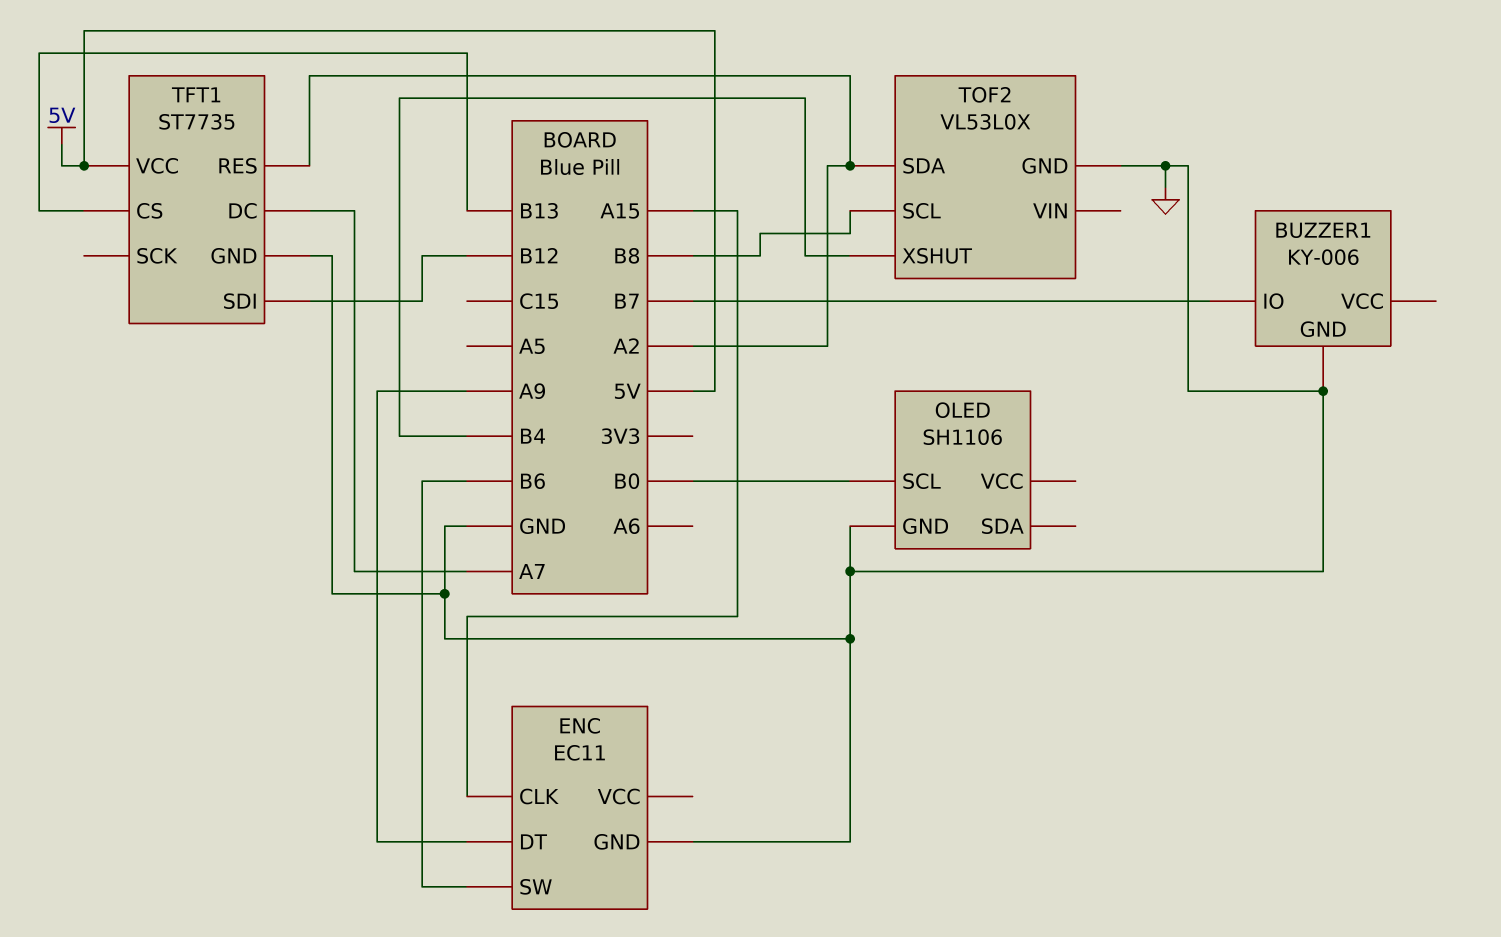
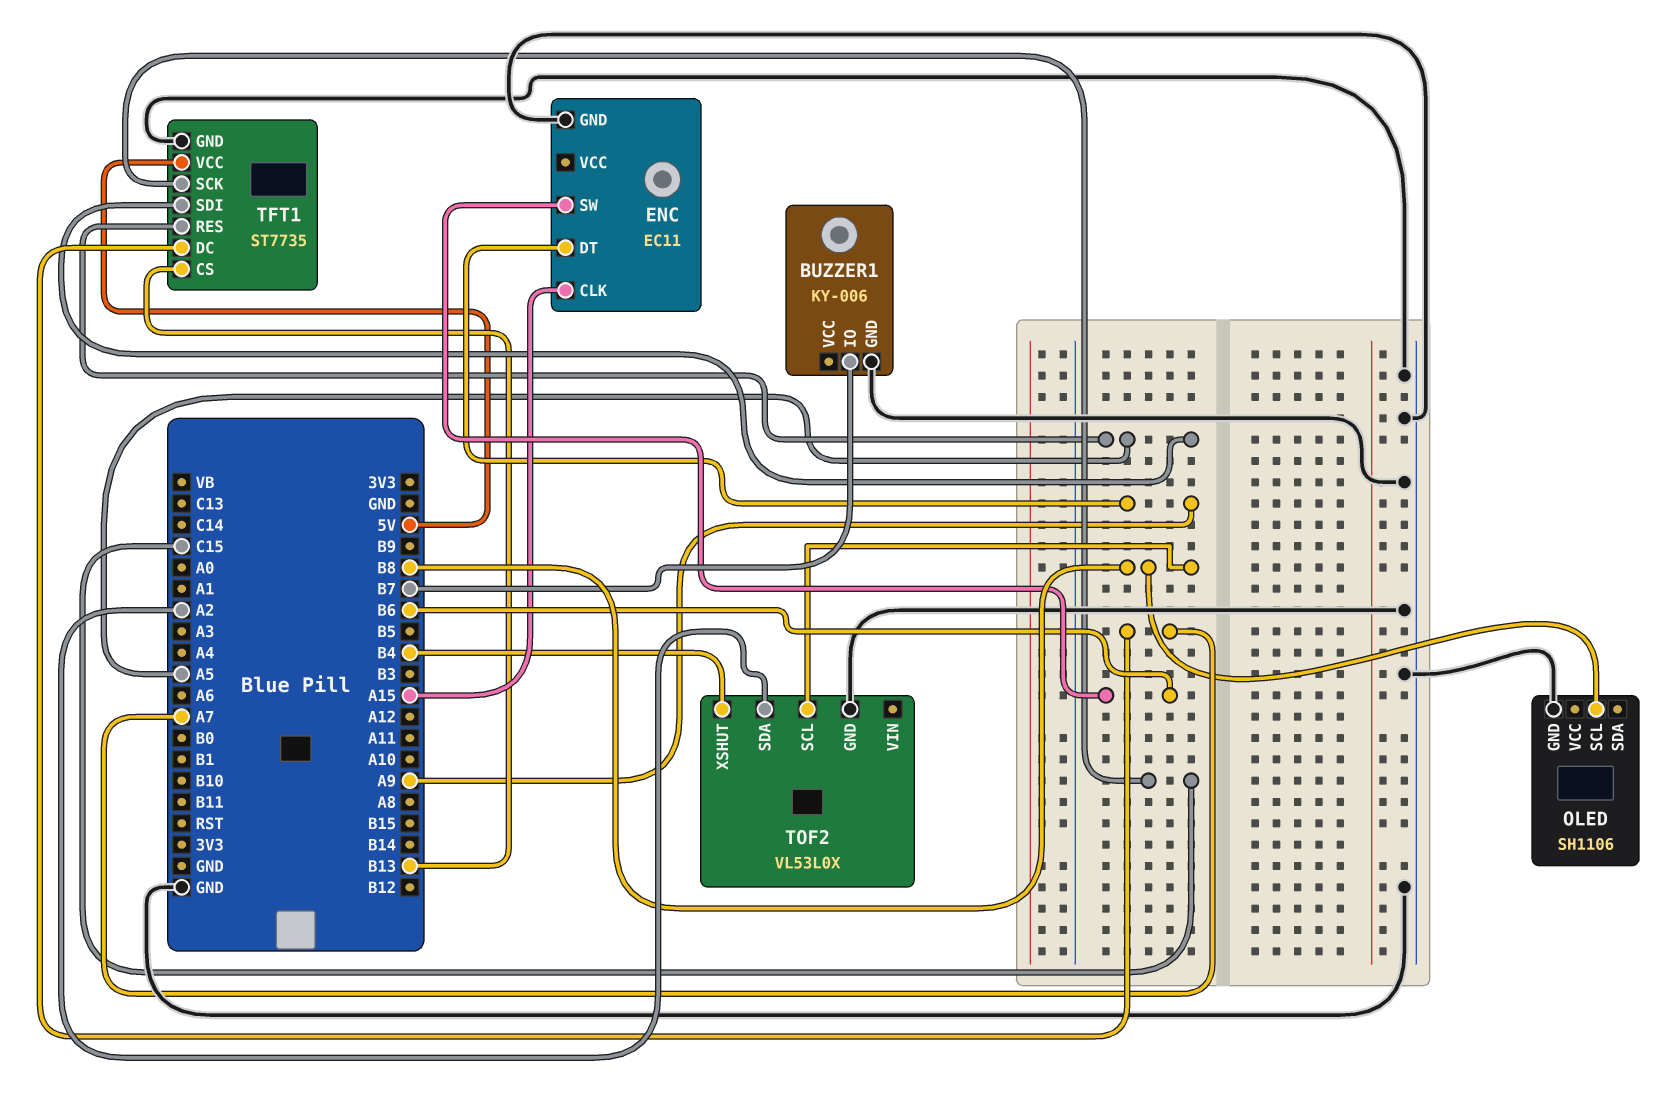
OLED pin SCL: B0 -> B8
TFT1 pin RES: A2 -> A5
TFT1 pin SCK: none -> C15
TFT1 pin SDI: B12 -> A5

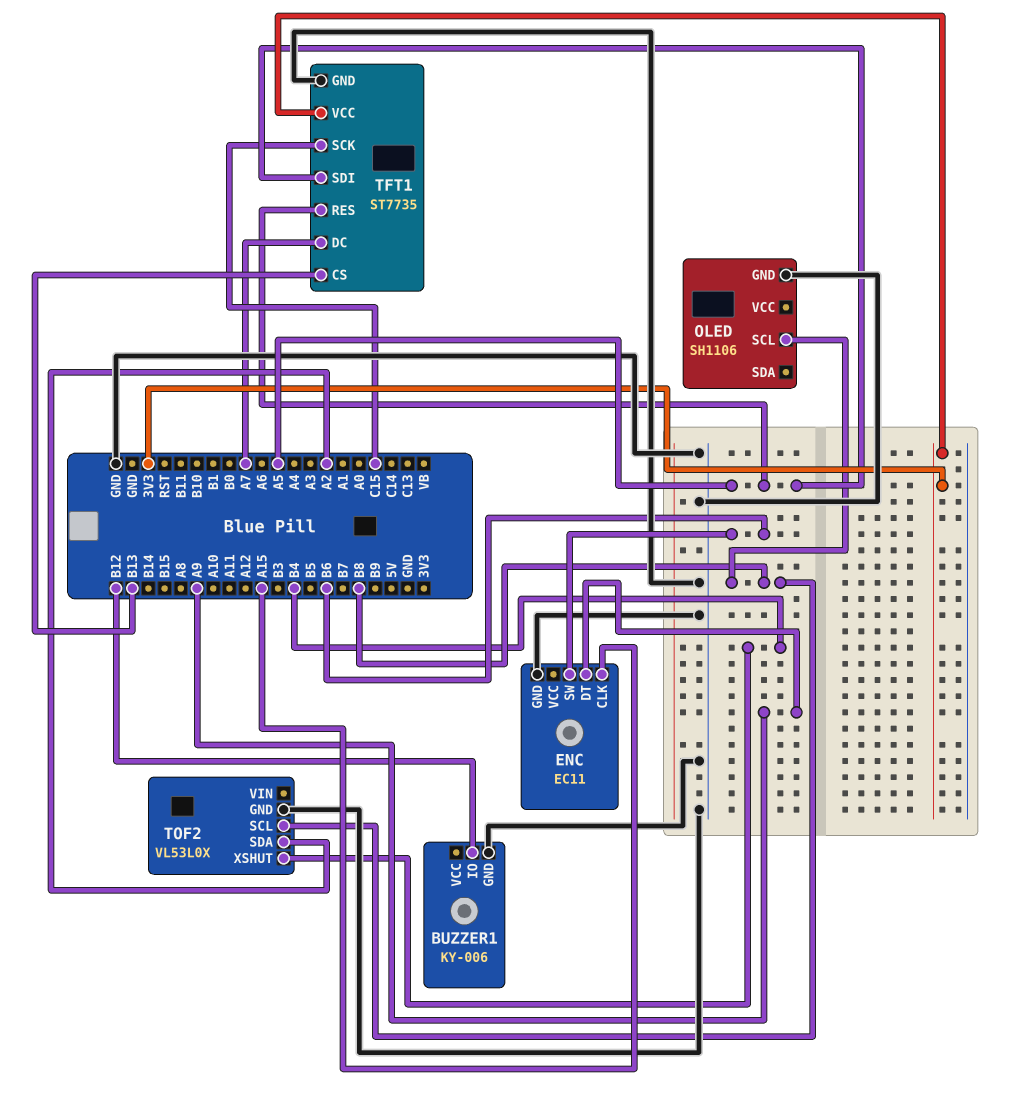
BUZZER1 pin IO: B7 -> B12
TFT1 pin VCC: 5V -> 3V3

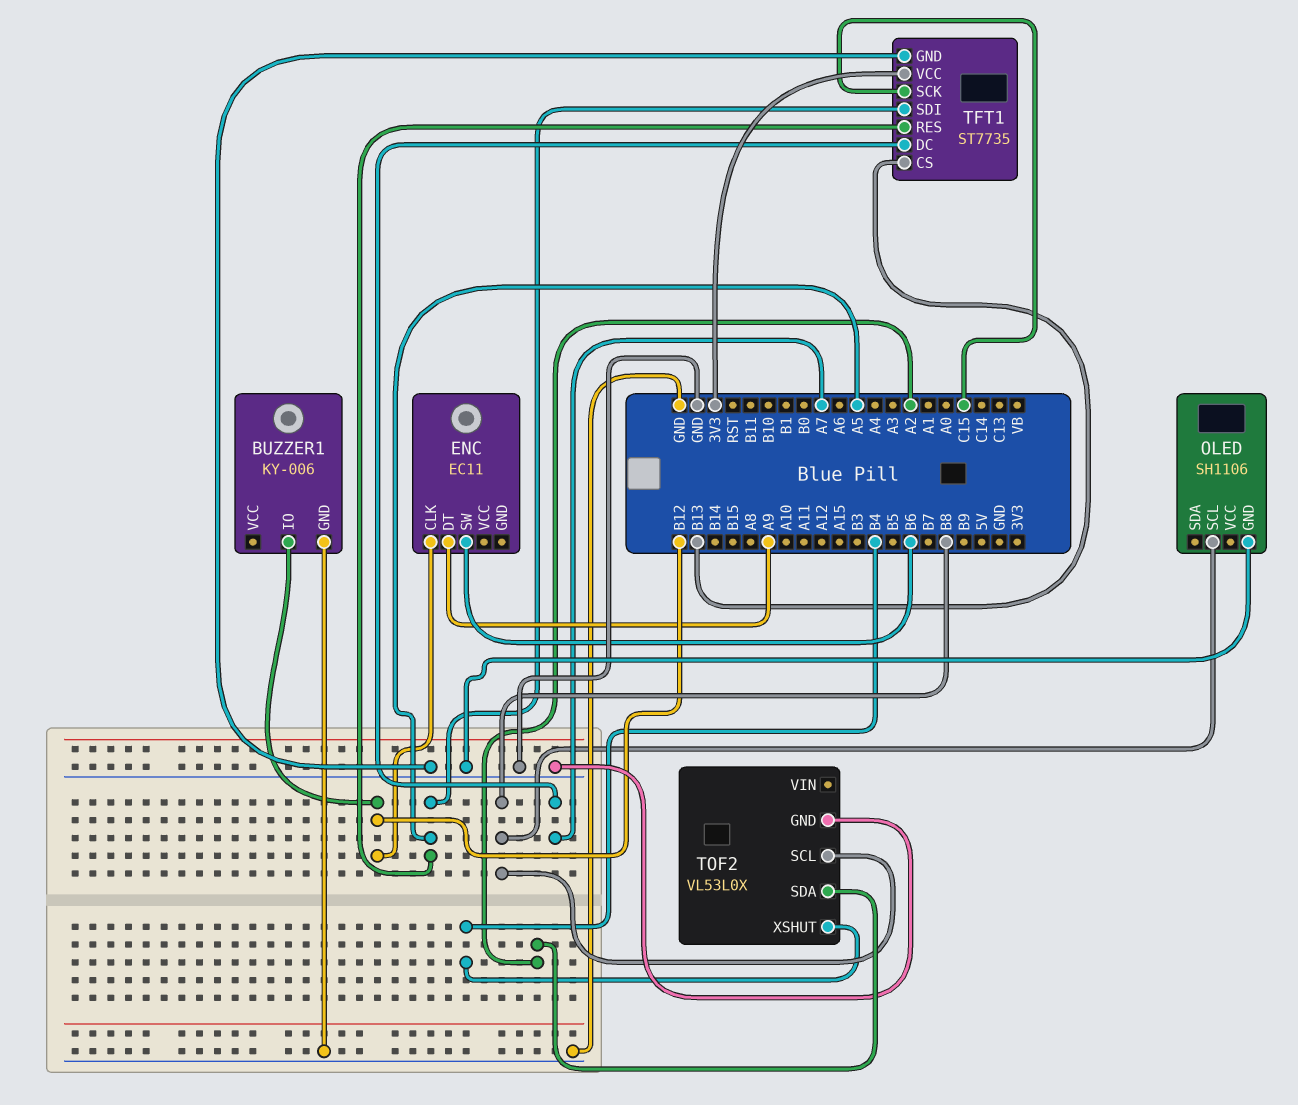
ENC pin CLK: A15 -> B12
ENC pin GND: GND -> none

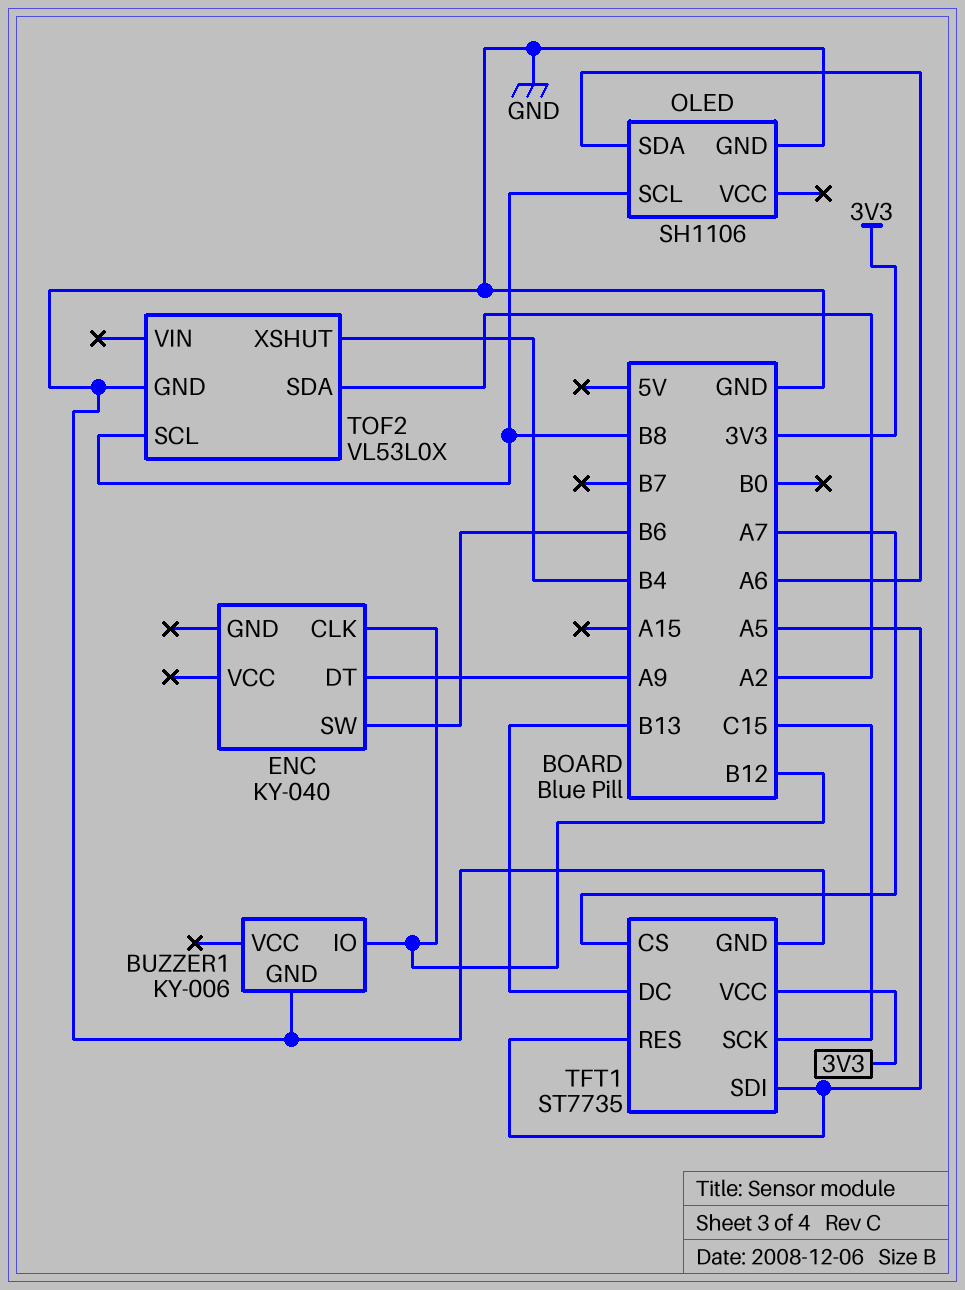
ENC: EC11 -> KY-040
OLED pin SDA: none -> A6
TFT1 pin CS: B13 -> A7
TFT1 pin DC: A7 -> B13

